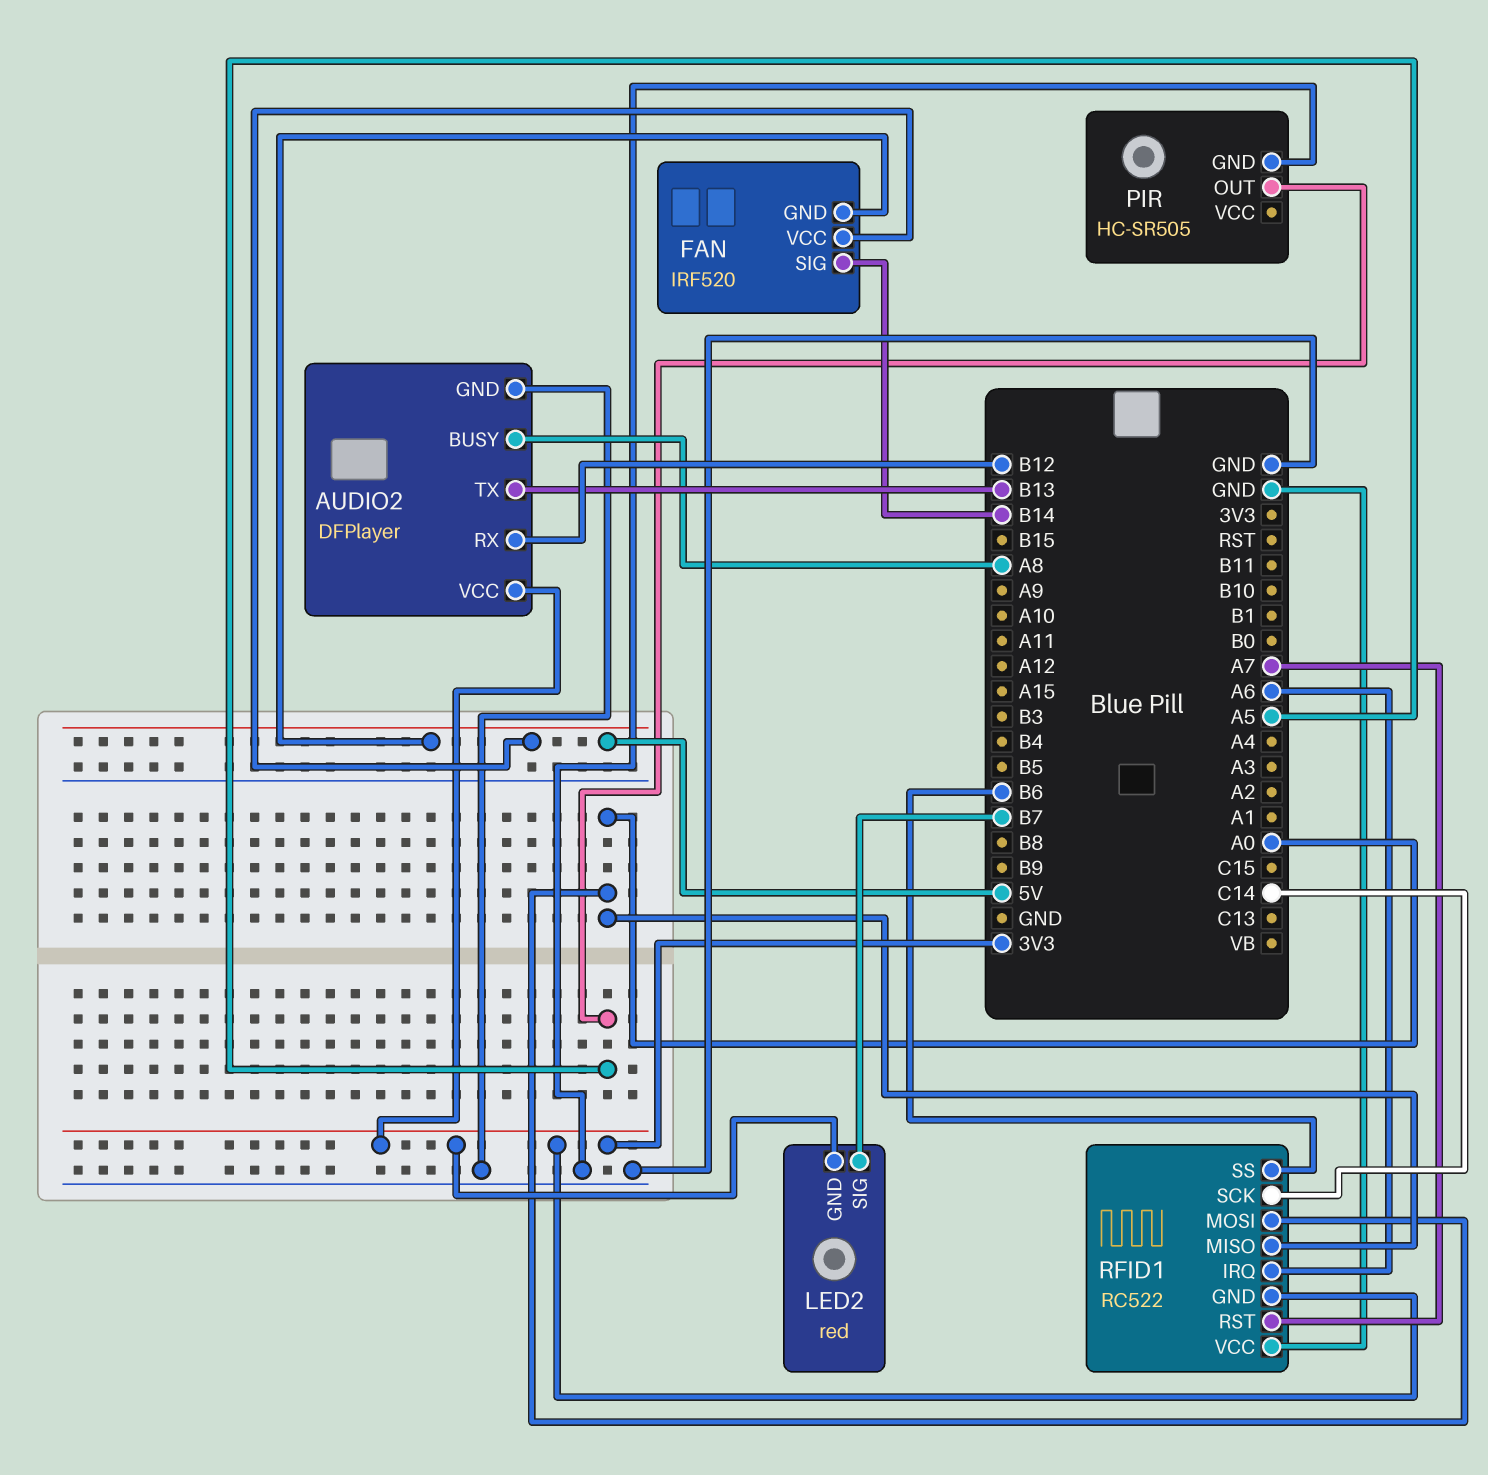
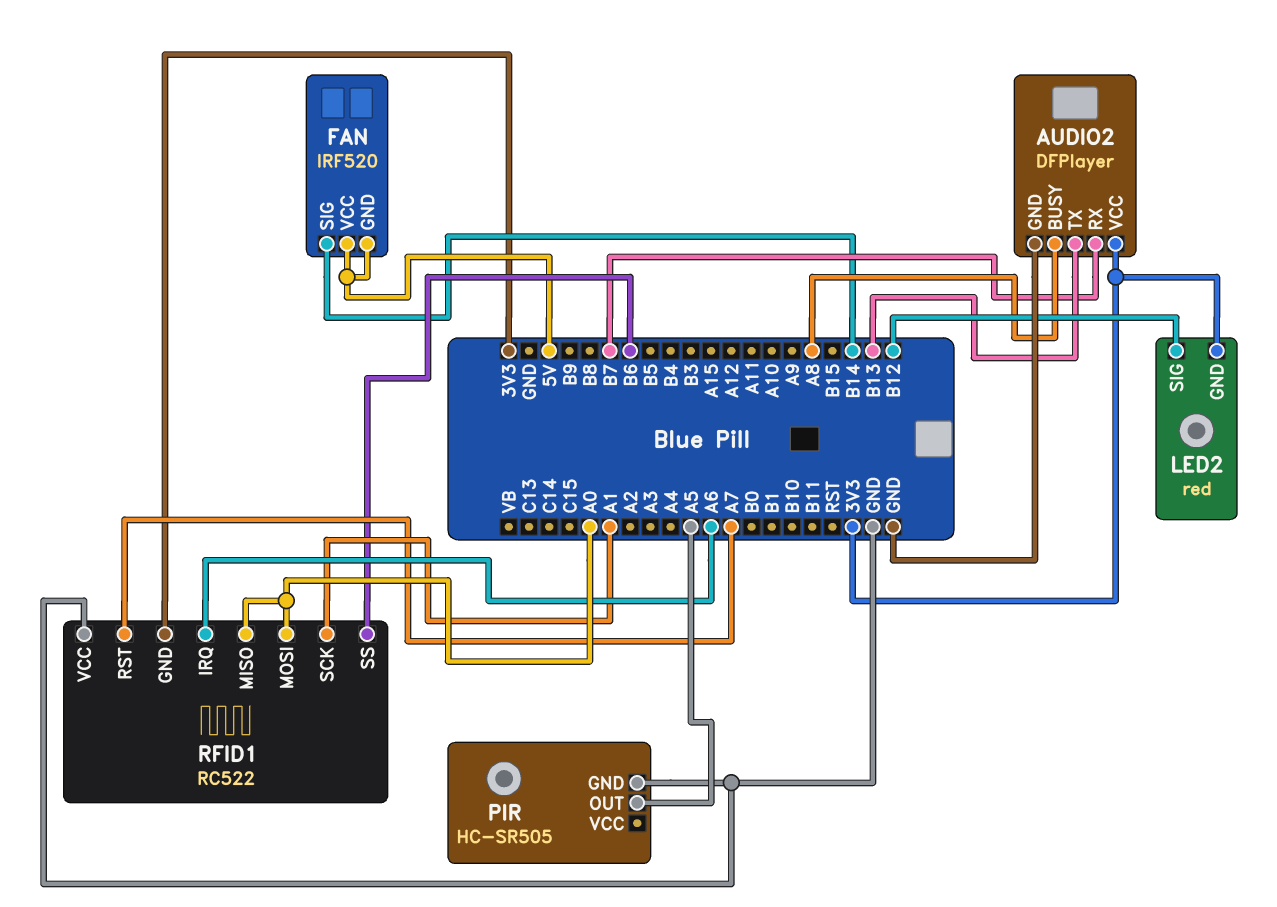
AUDIO2 pin RX: B12 -> B7
LED2 pin SIG: B7 -> B12
RFID1 pin SCK: C14 -> A1

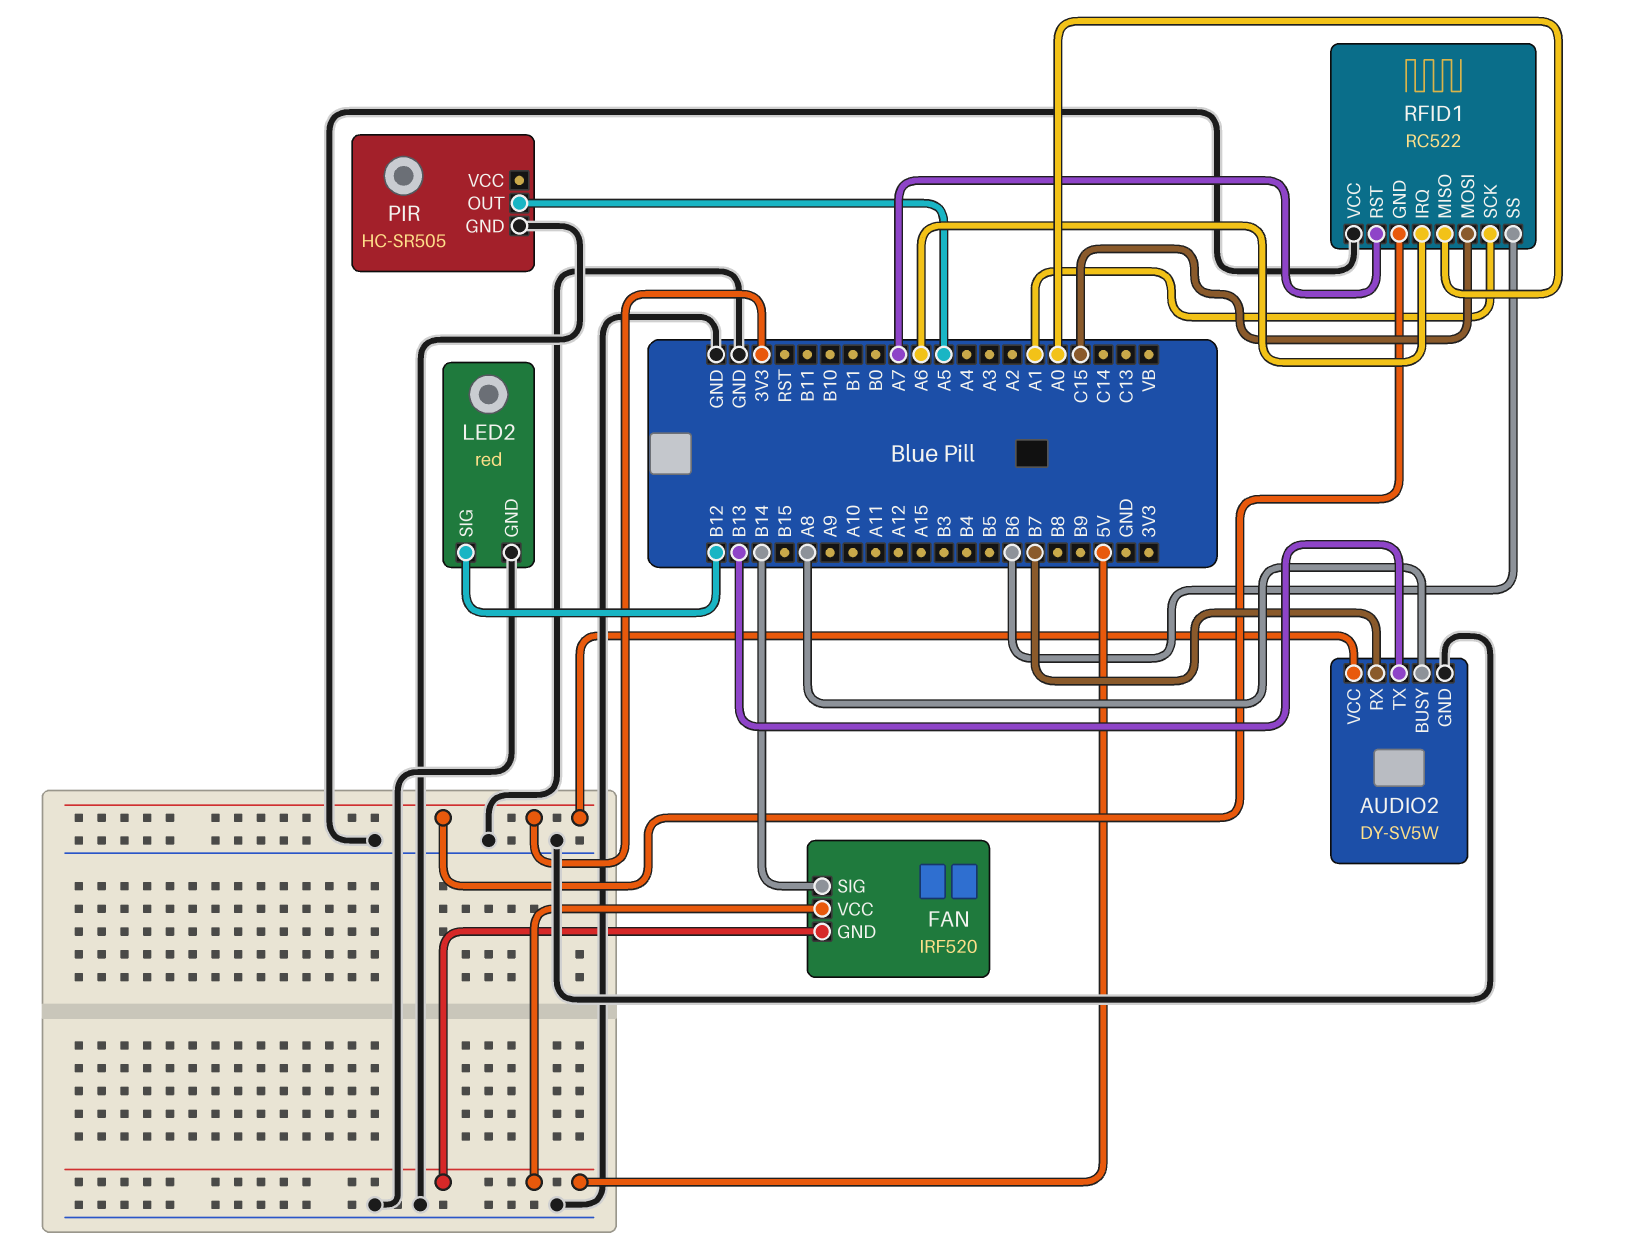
AUDIO2: DFPlayer -> DY-SV5W
LED2 pin GND: 3V3 -> GND
RFID1 pin MOSI: A0 -> C15

